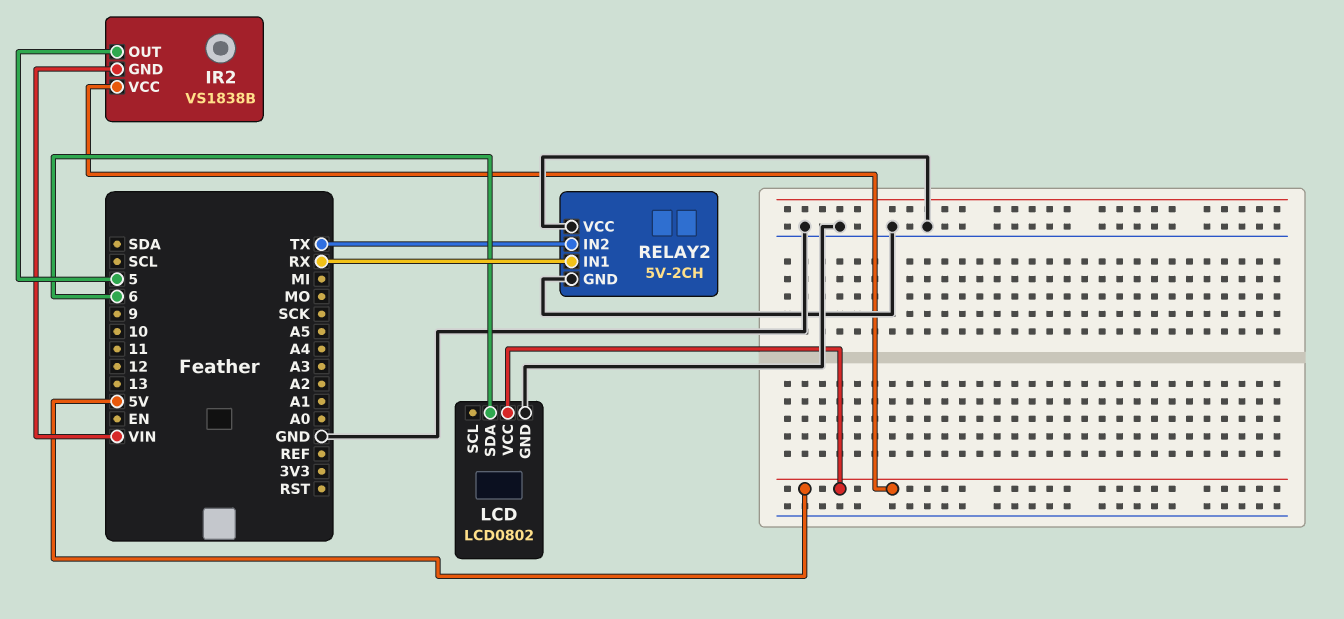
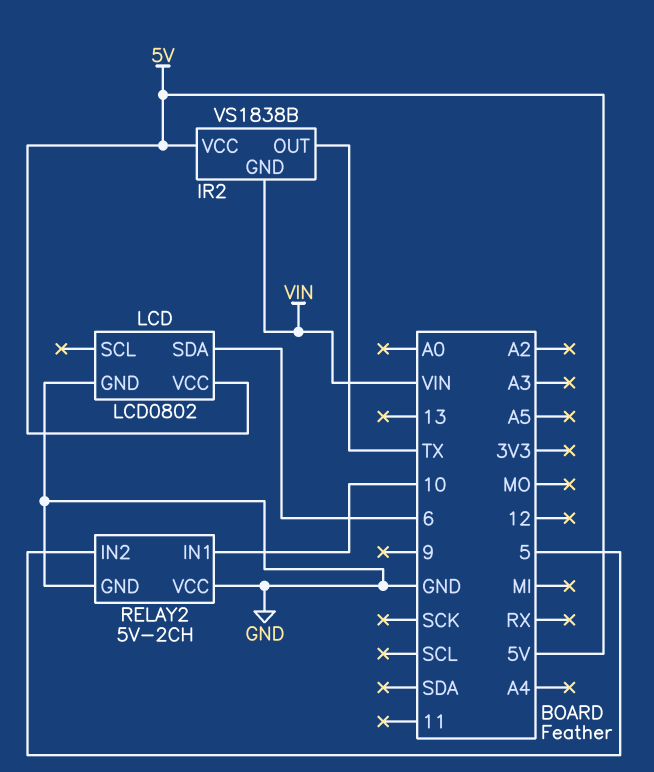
IR2 pin OUT: 5 -> TX
RELAY2 pin IN1: RX -> 10
RELAY2 pin IN2: TX -> 5

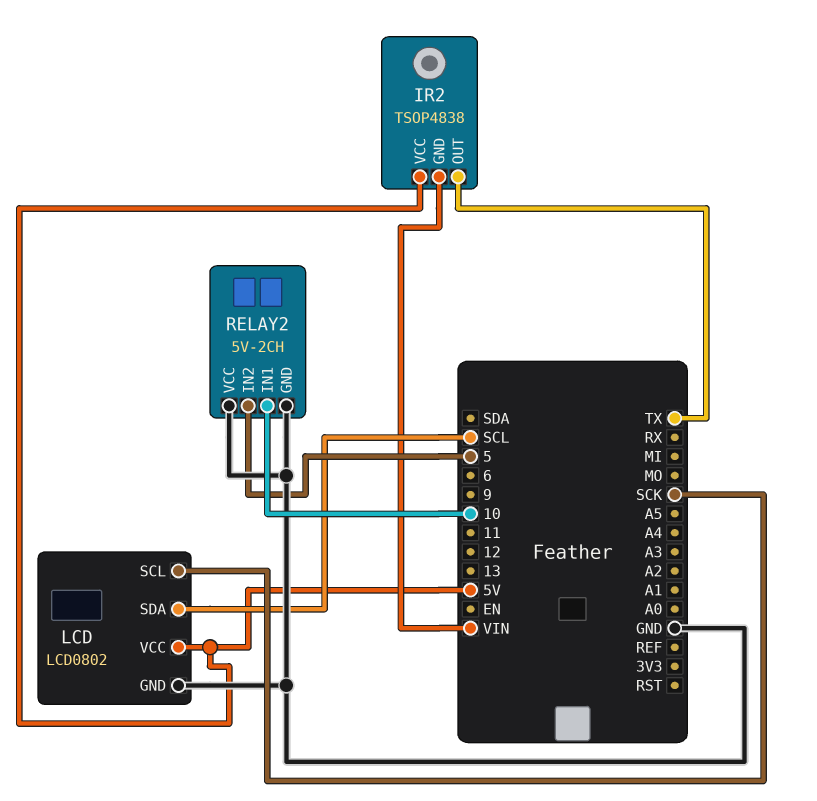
IR2: VS1838B -> TSOP4838
LCD pin SCL: none -> SCK
LCD pin SDA: 6 -> SCL

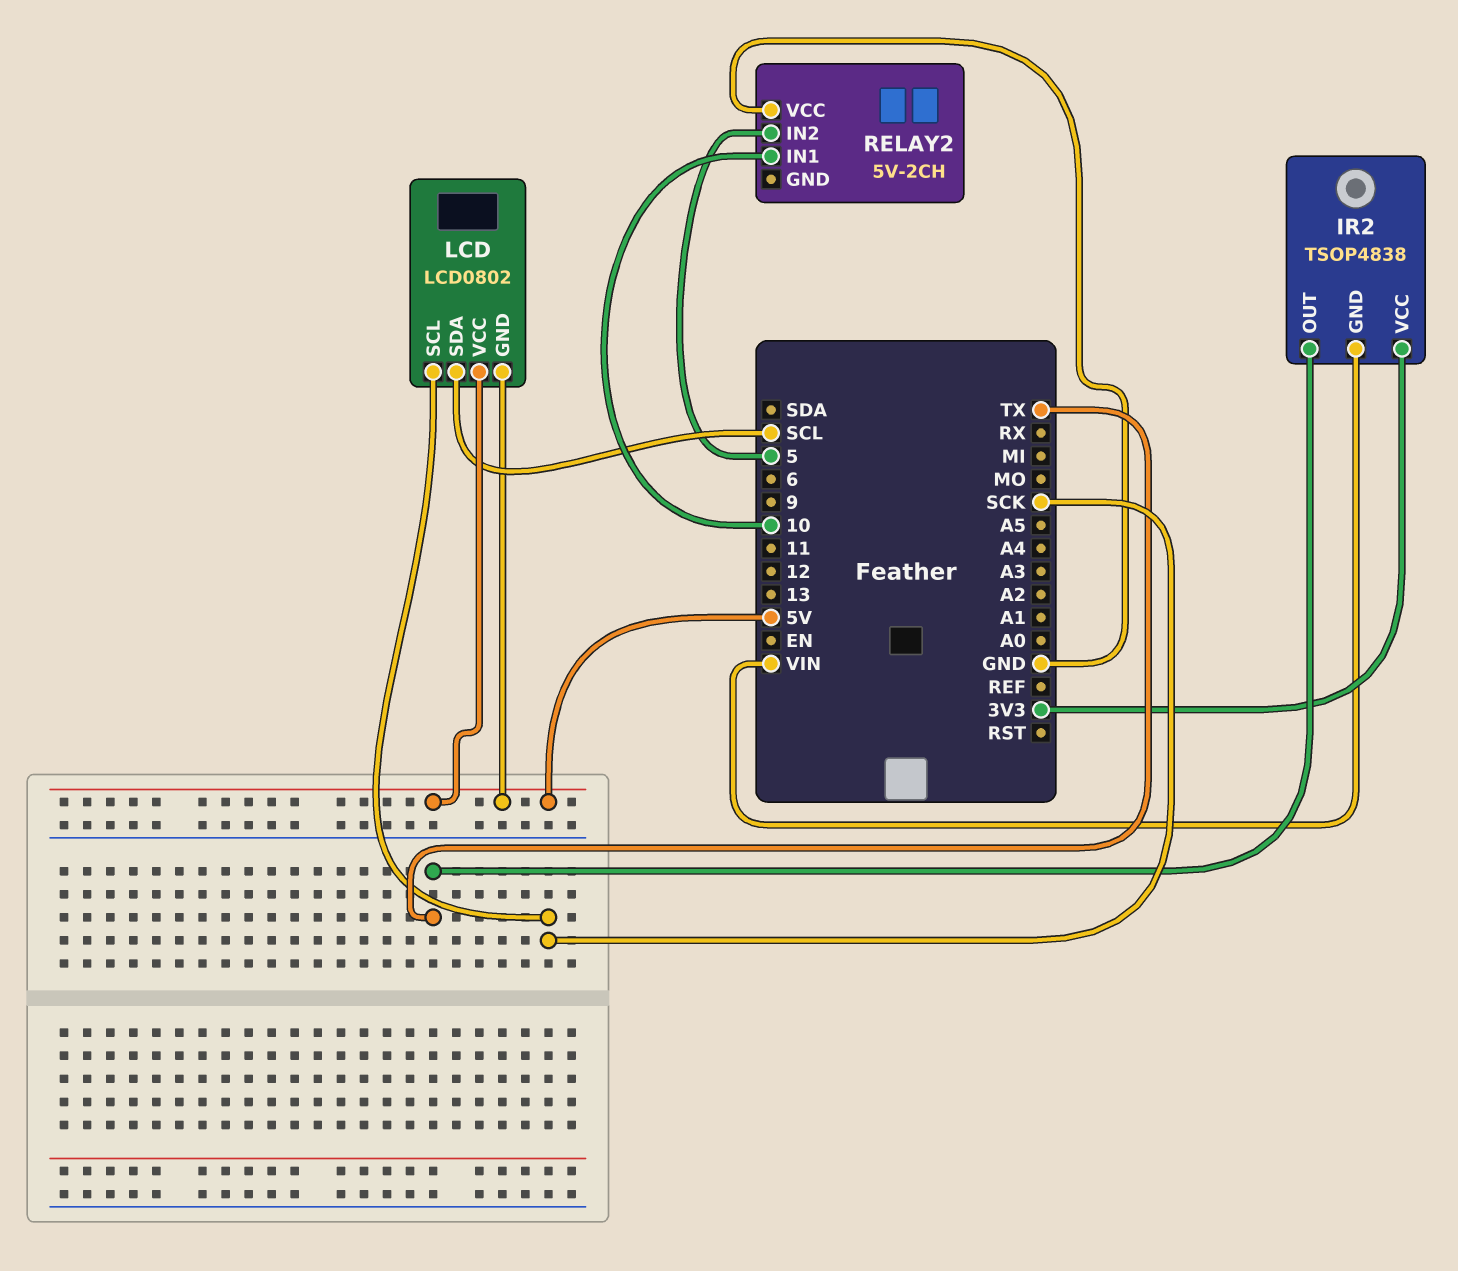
IR2 pin VCC: 5V -> 3V3
LCD pin GND: GND -> 5V
RELAY2 pin GND: GND -> none

